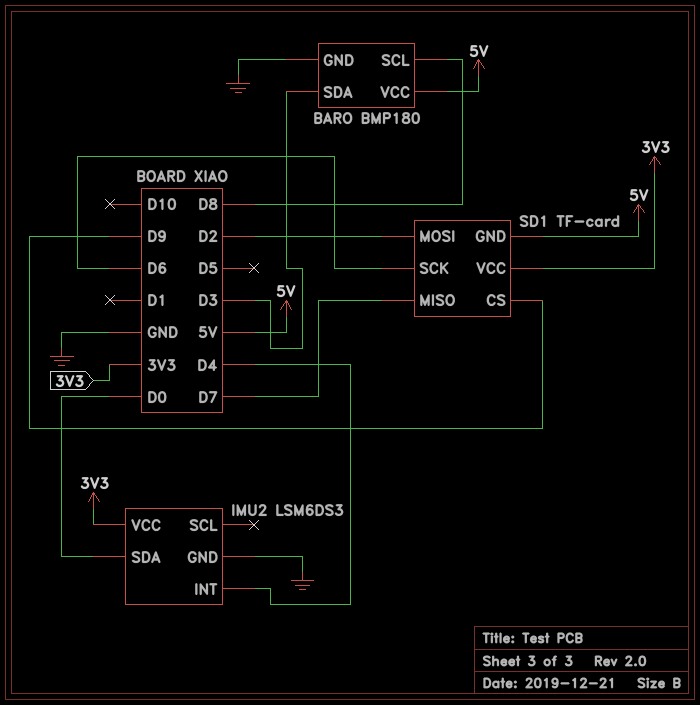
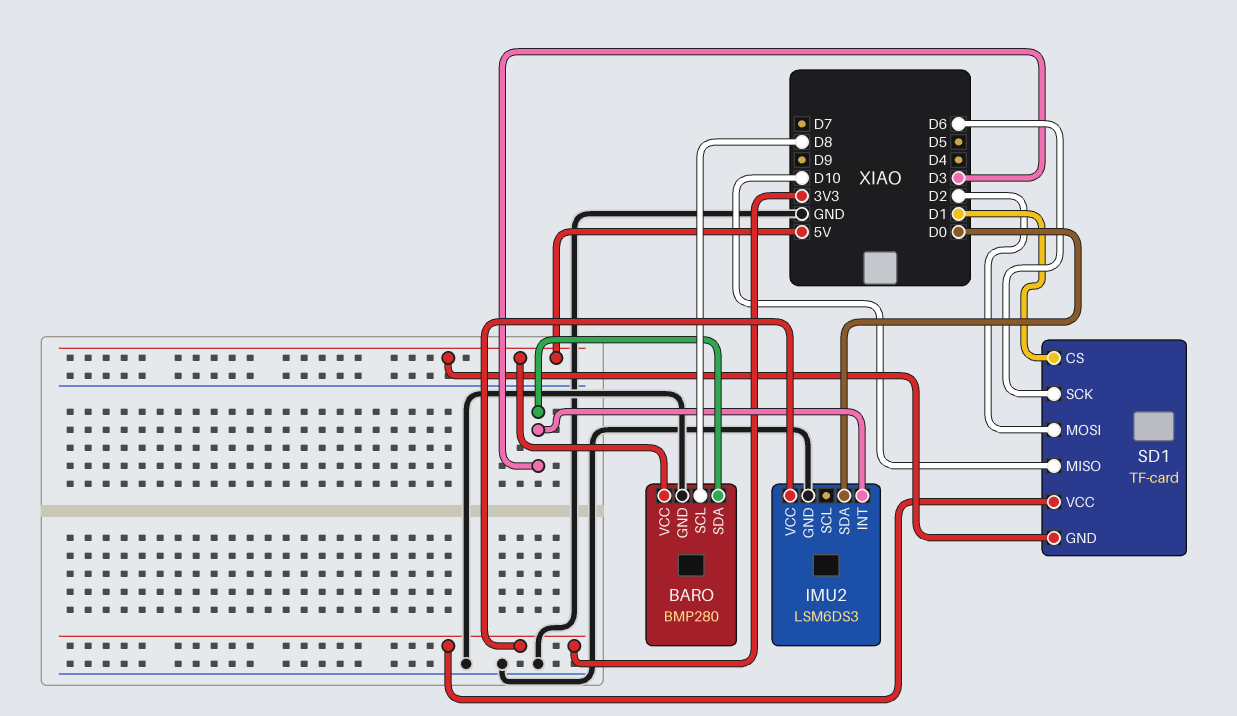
BARO: BMP180 -> BMP280
IMU2 pin INT: D4 -> D3
SD1 pin CS: D9 -> D1
SD1 pin MISO: D7 -> D10

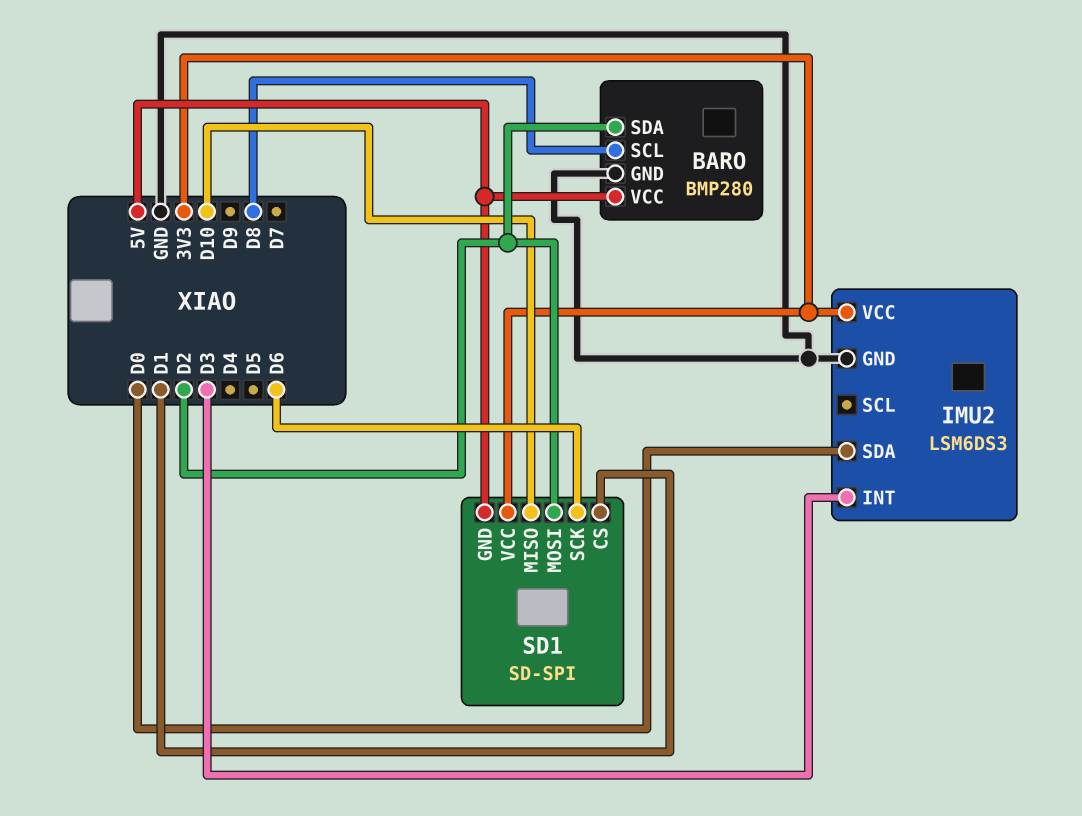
BARO pin SDA: D3 -> D2
SD1: TF-card -> SD-SPI

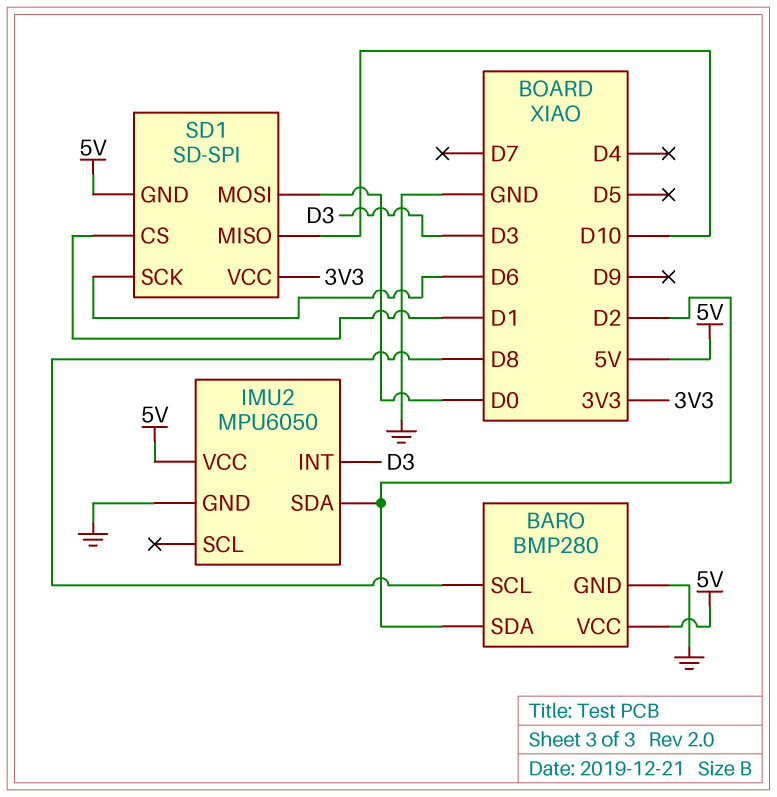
IMU2: LSM6DS3 -> MPU6050
IMU2 pin SDA: D0 -> D2
IMU2 pin VCC: 3V3 -> 5V
SD1 pin MOSI: D2 -> D0

